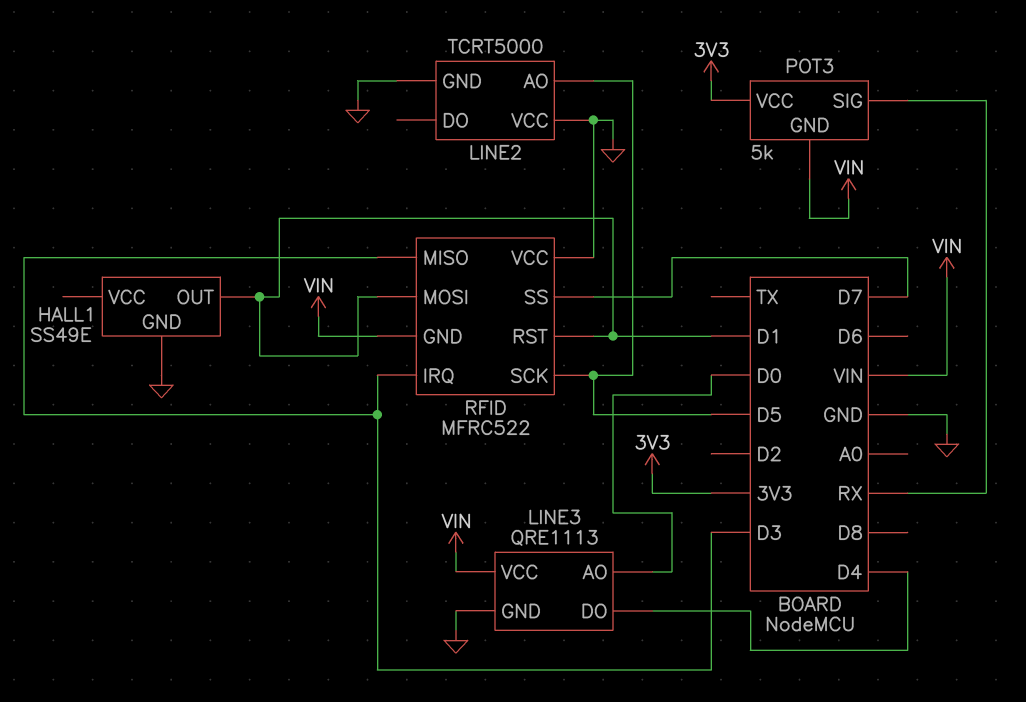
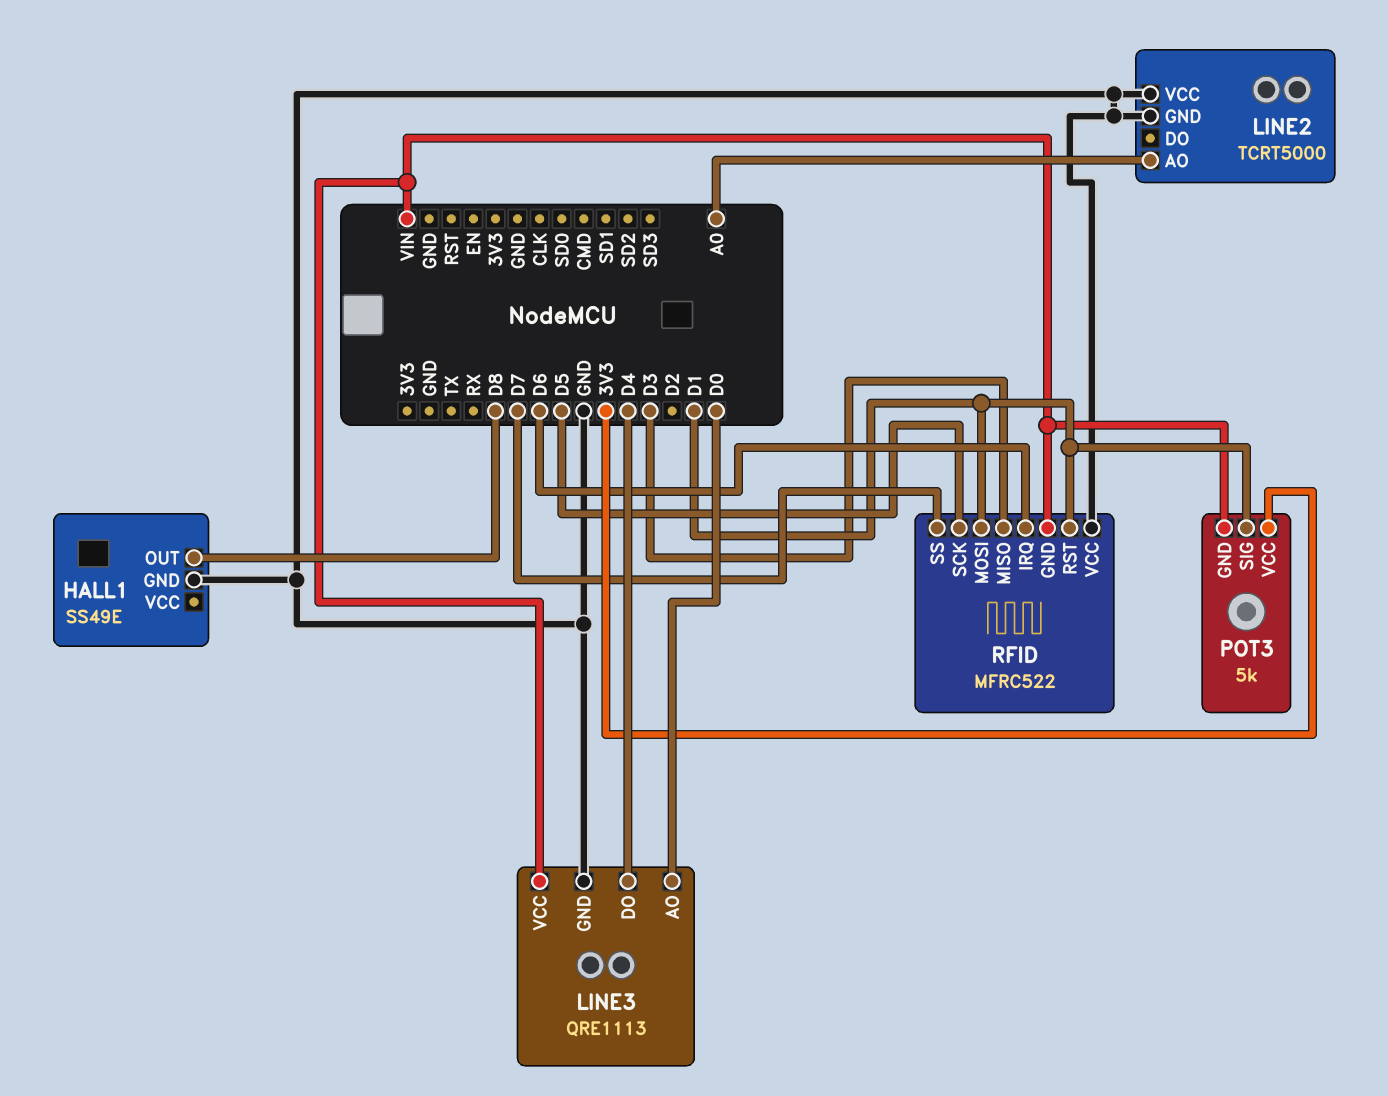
HALL1 pin OUT: D1 -> D8
LINE2 pin AO: D5 -> A0
POT3 pin SIG: RX -> D1
RFID pin IRQ: D3 -> D6

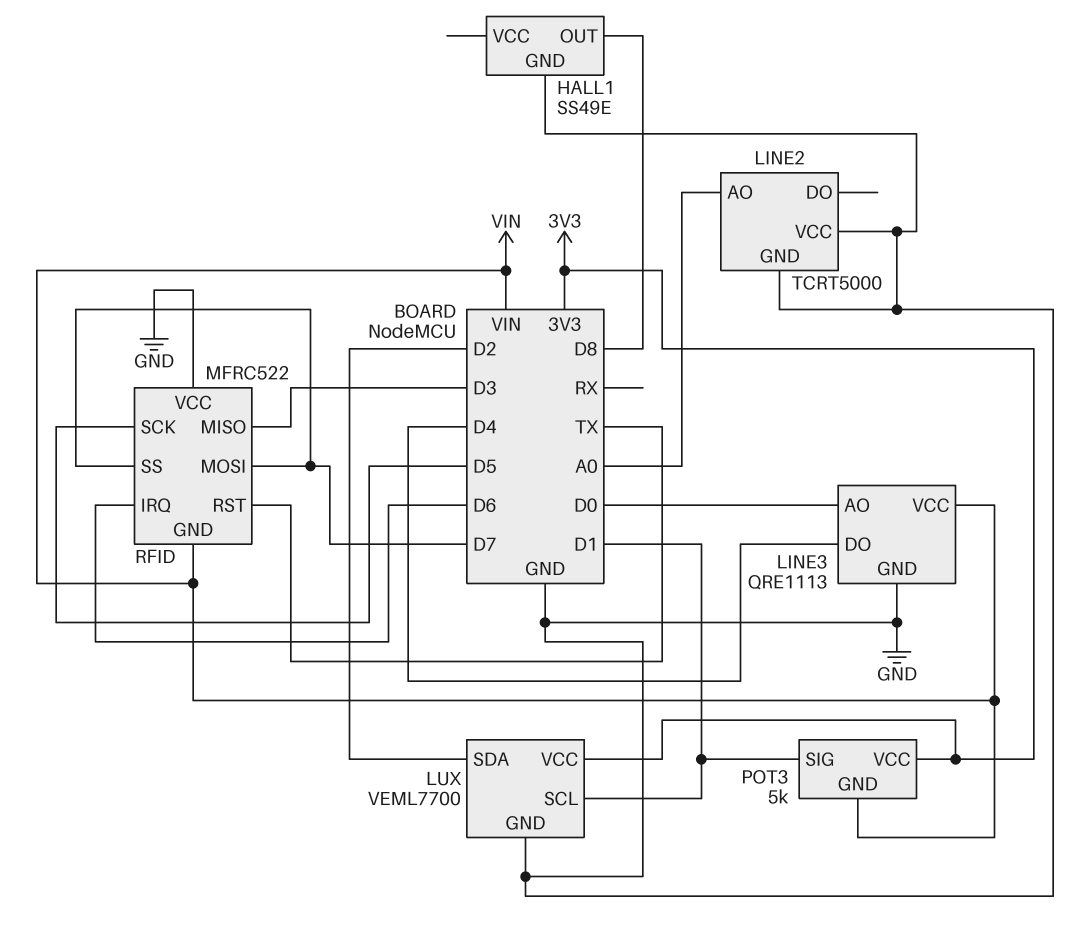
LUX: none -> VEML7700
LUX pin GND: none -> GND
LUX pin SCL: none -> D1
LUX pin SDA: none -> D2
LUX pin VCC: none -> 3V3
RFID pin MOSI: D1 -> D7
RFID pin RST: D1 -> TX

